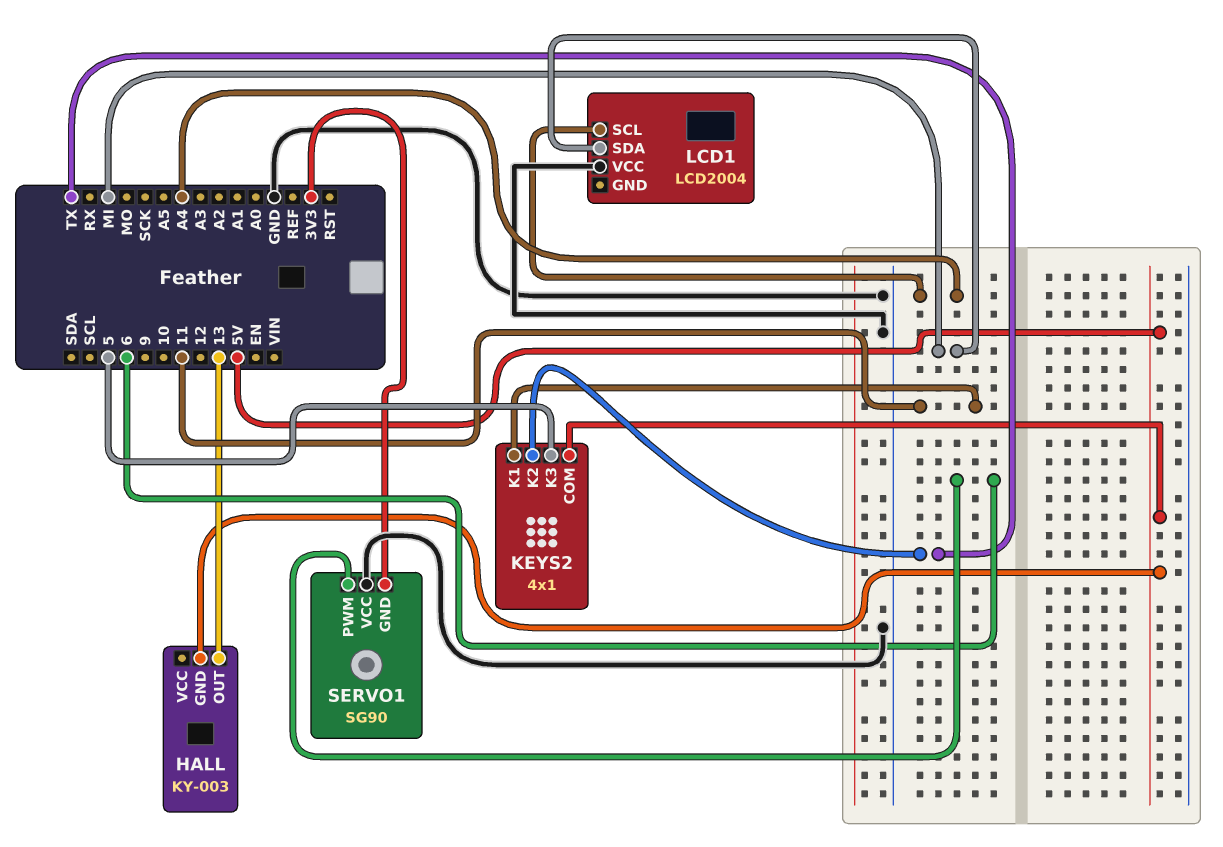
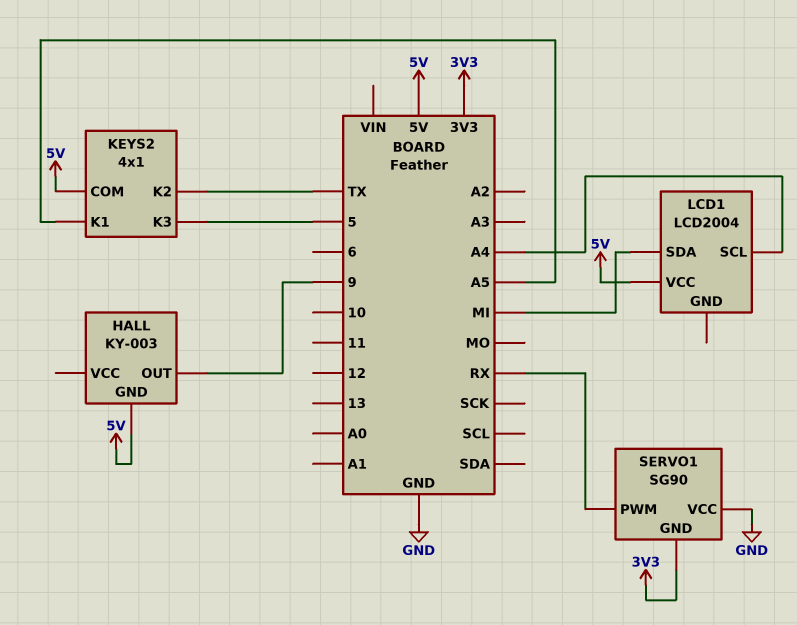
HALL pin OUT: 13 -> 9
KEYS2 pin K1: 11 -> A5
LCD1 pin VCC: GND -> 5V
SERVO1 pin PWM: 6 -> RX

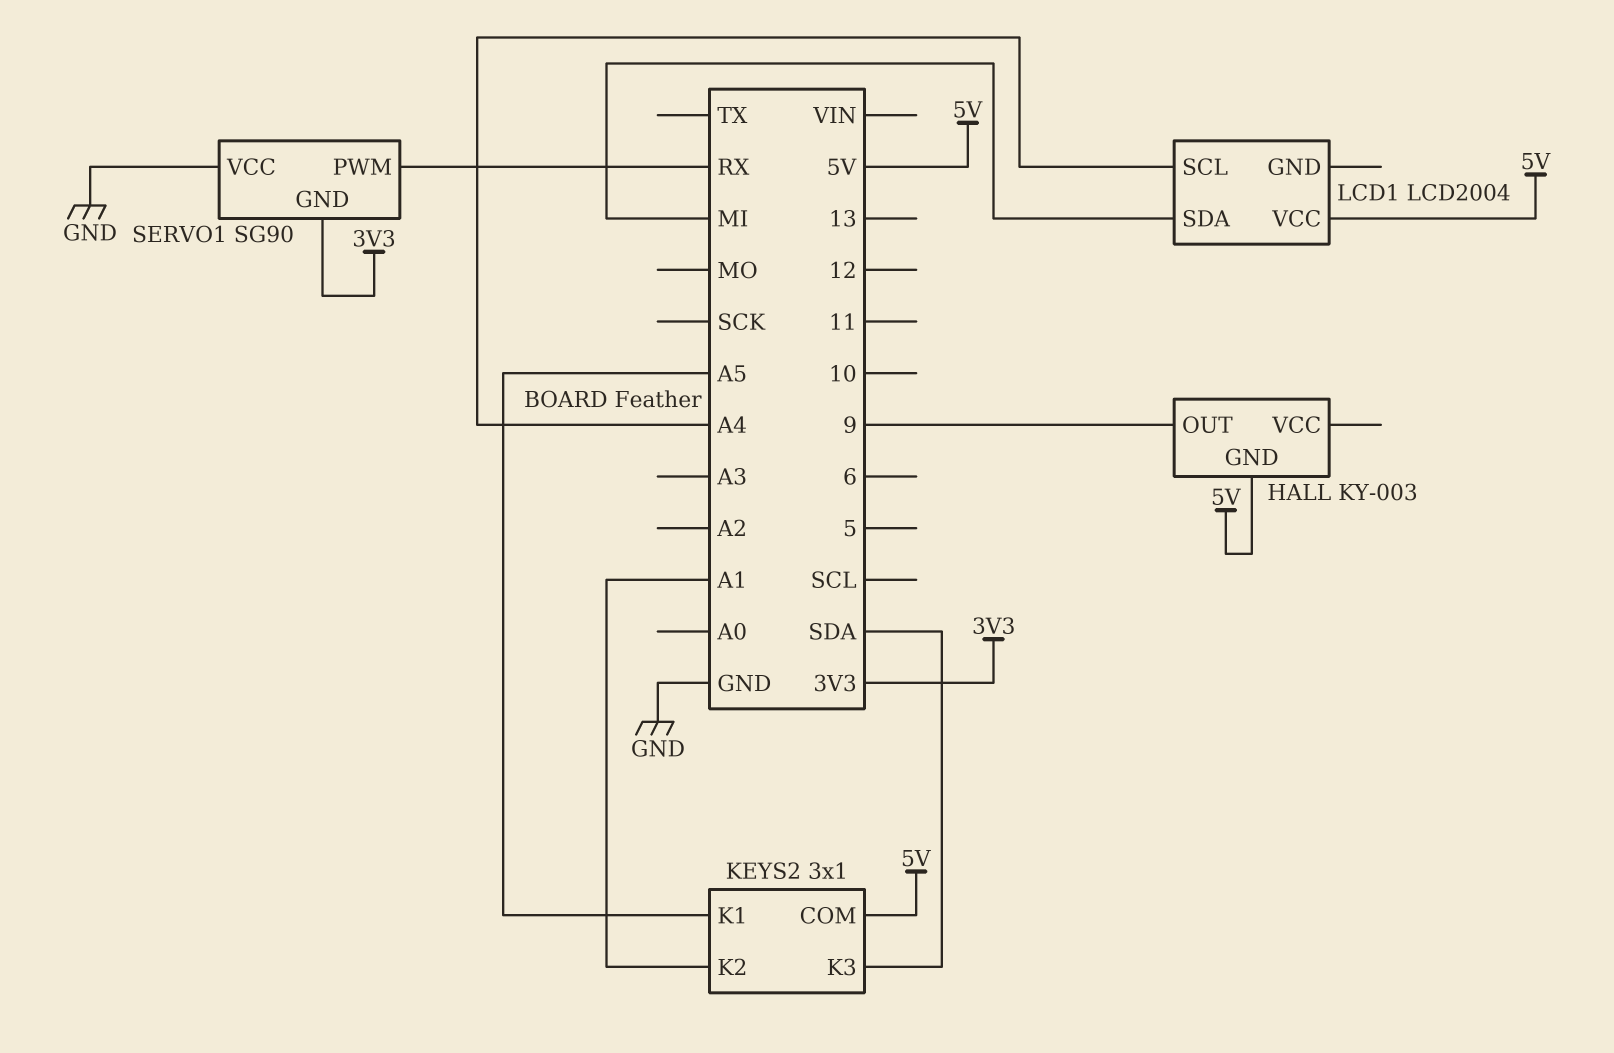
KEYS2: 4x1 -> 3x1
KEYS2 pin K2: TX -> A1
KEYS2 pin K3: 5 -> SDA

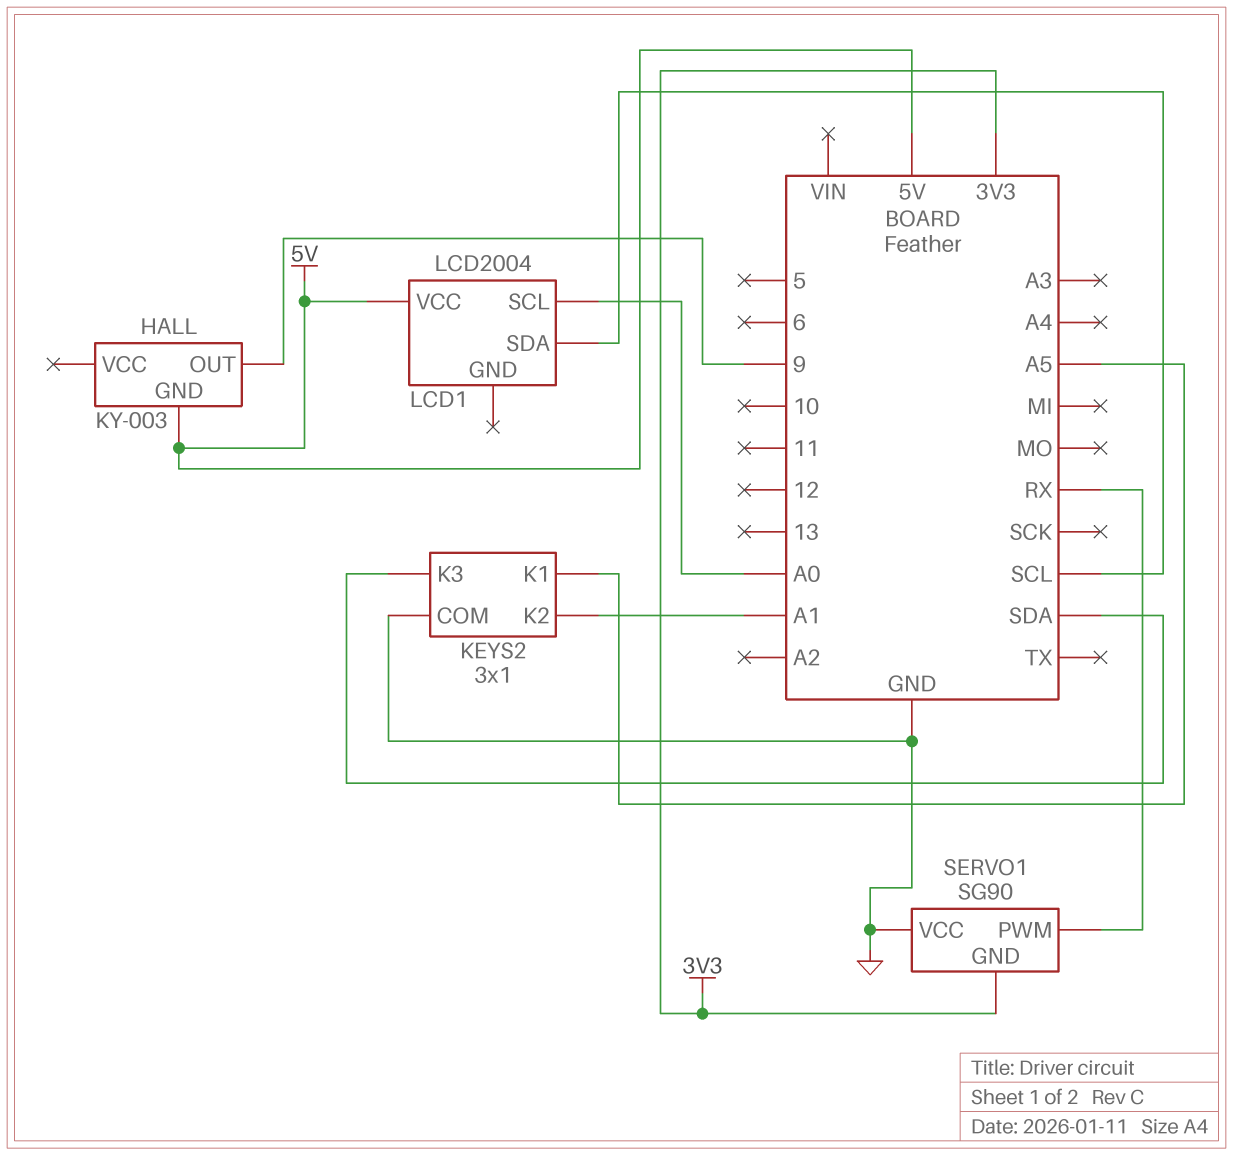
KEYS2 pin COM: 5V -> GND
LCD1 pin SCL: A4 -> A0
LCD1 pin SDA: MI -> SCL

